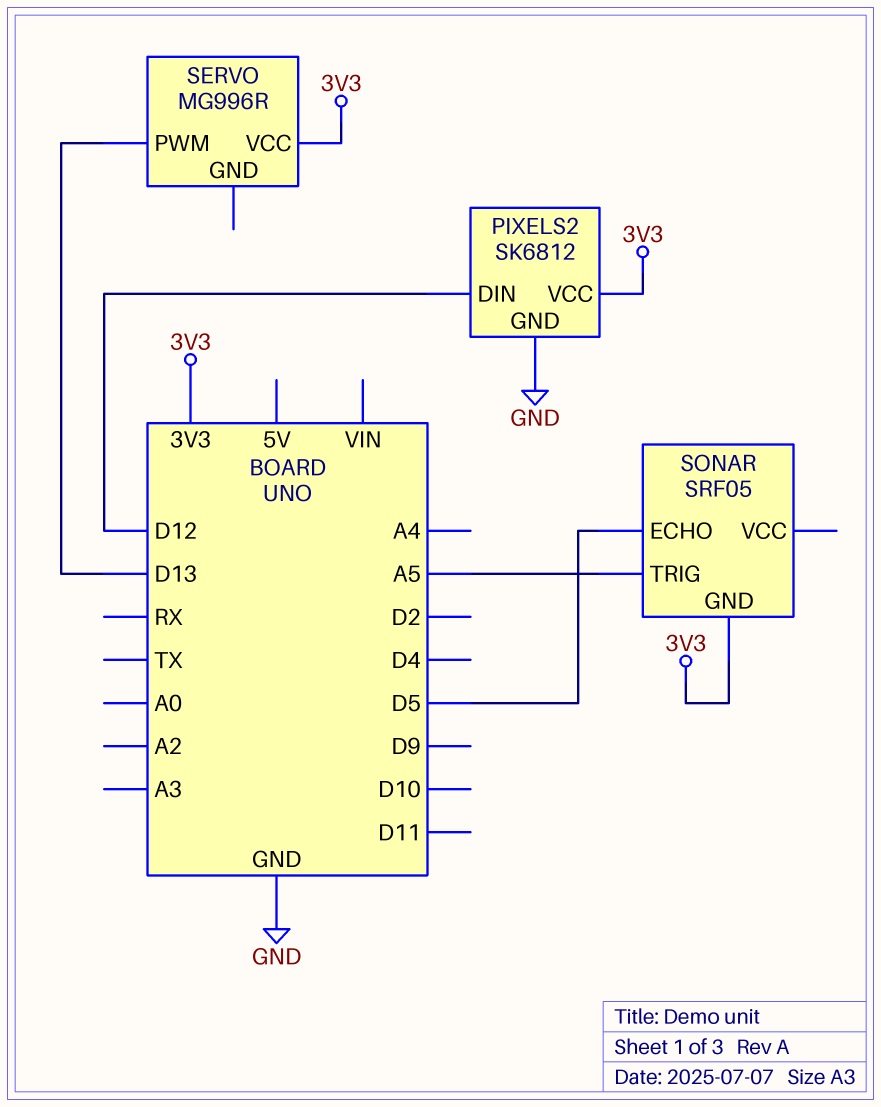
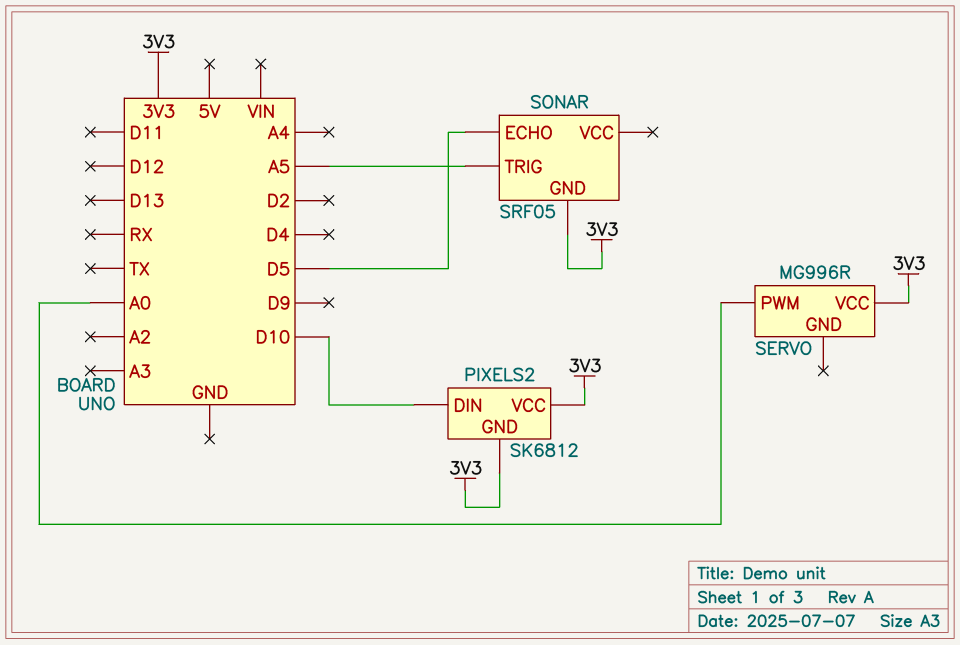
PIXELS2 pin DIN: D12 -> D10
PIXELS2 pin GND: GND -> 3V3
SERVO pin PWM: D13 -> A0

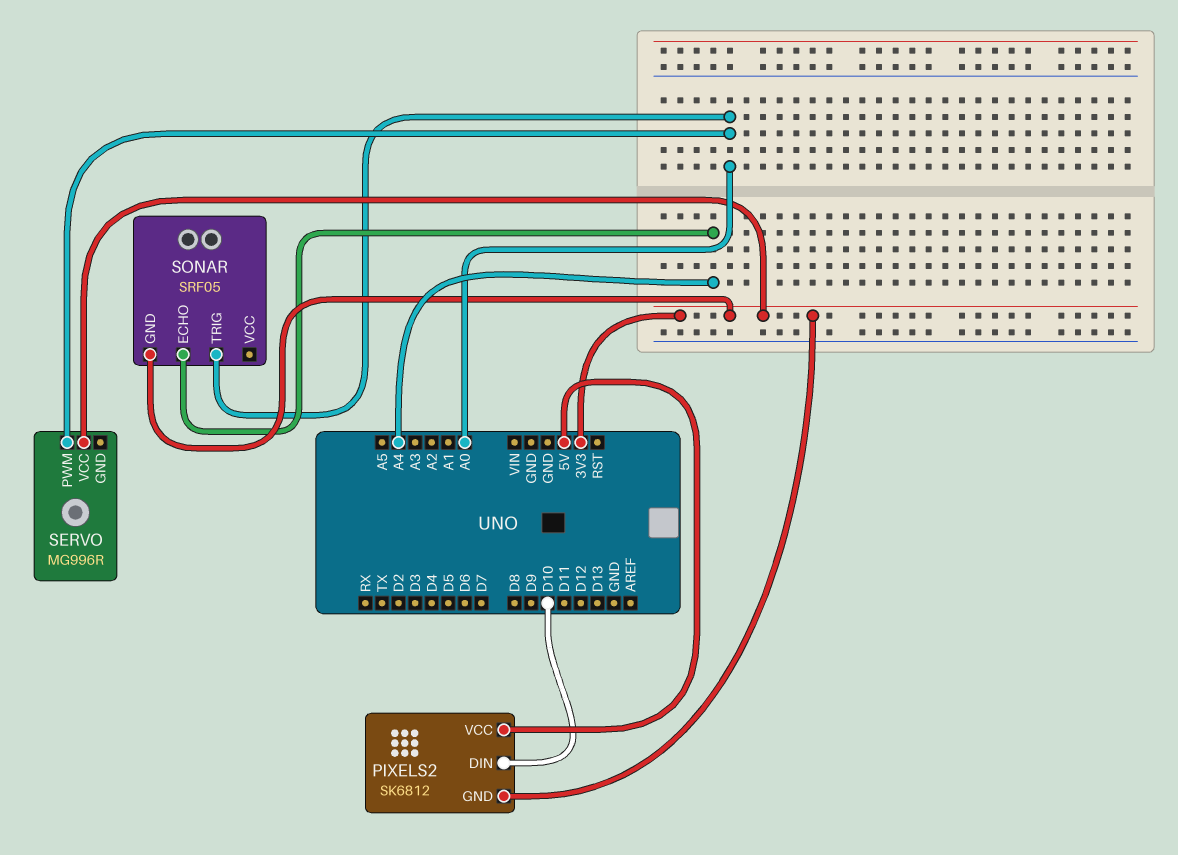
PIXELS2 pin VCC: 3V3 -> 5V
SONAR pin ECHO: D5 -> A4
SONAR pin TRIG: A5 -> A0

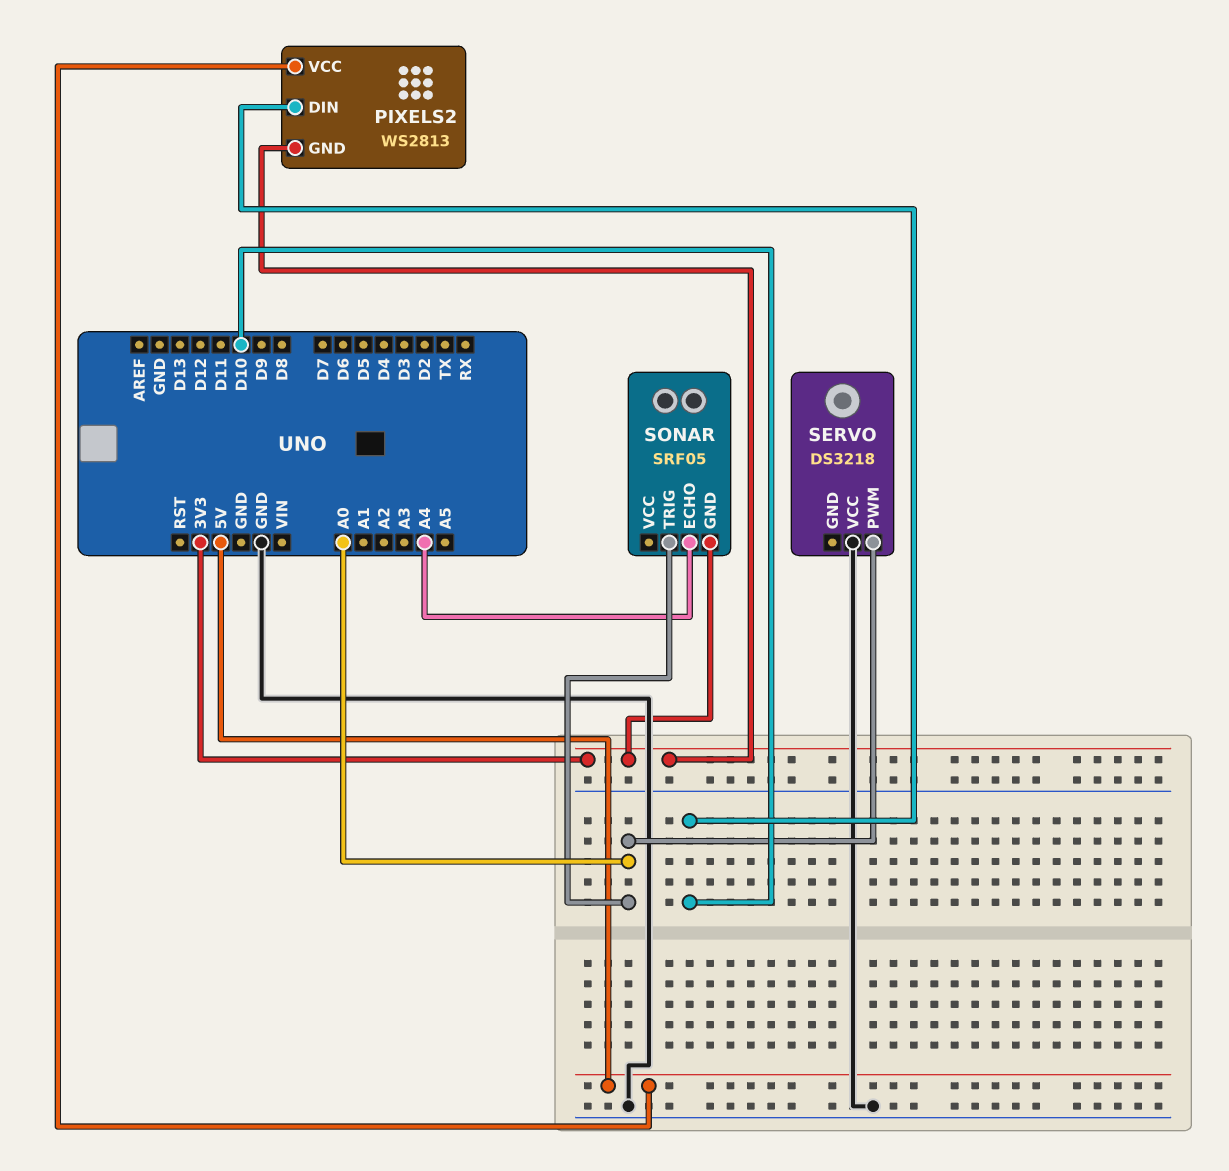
PIXELS2: SK6812 -> WS2813
SERVO: MG996R -> DS3218
SERVO pin VCC: 3V3 -> GND

